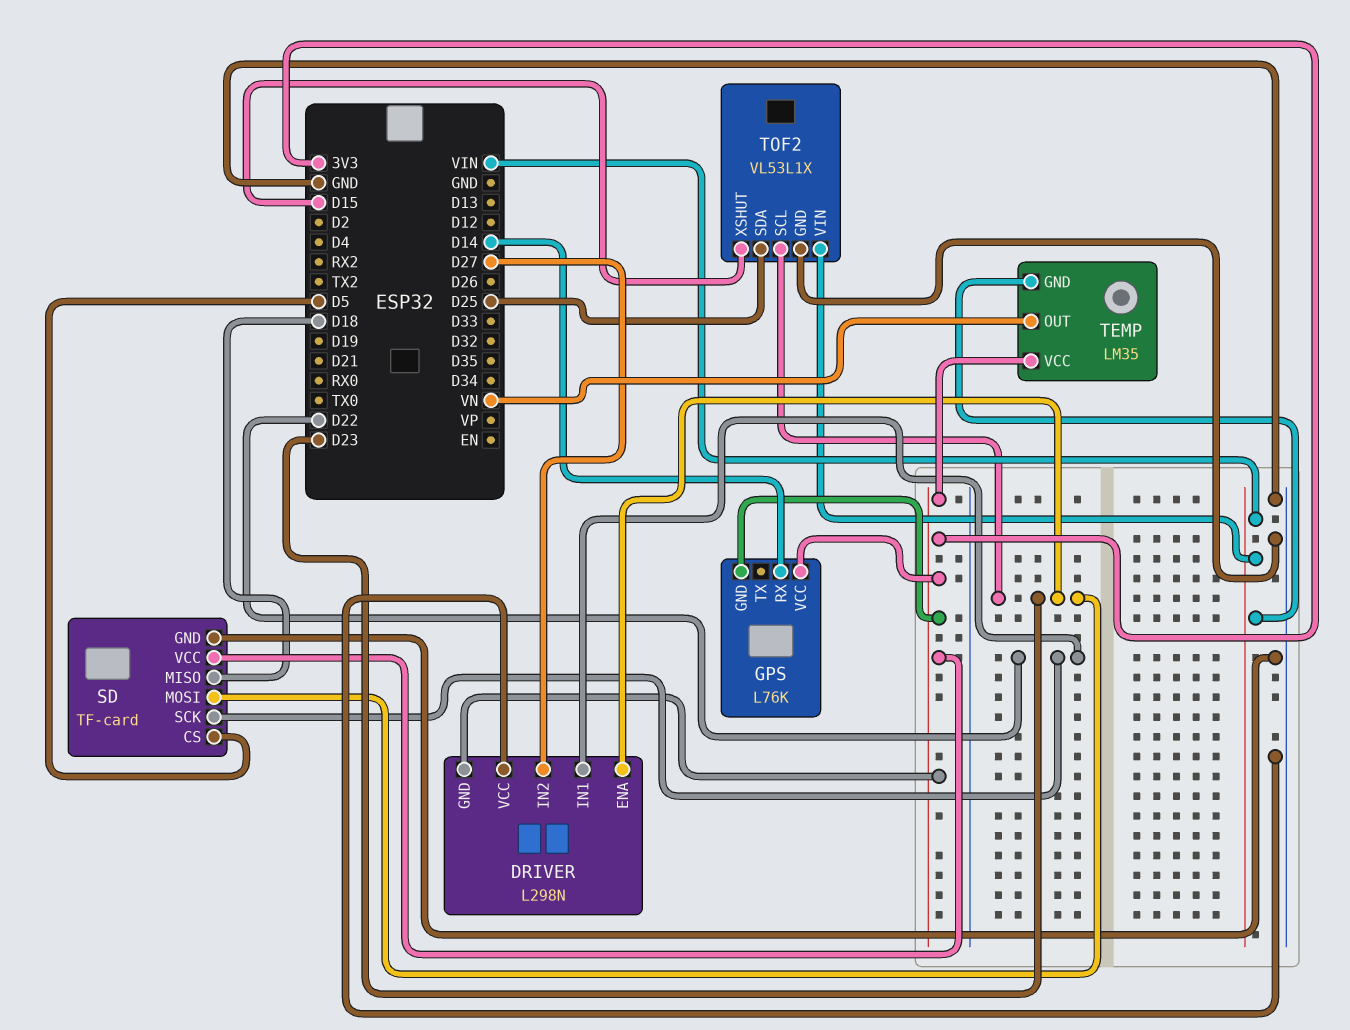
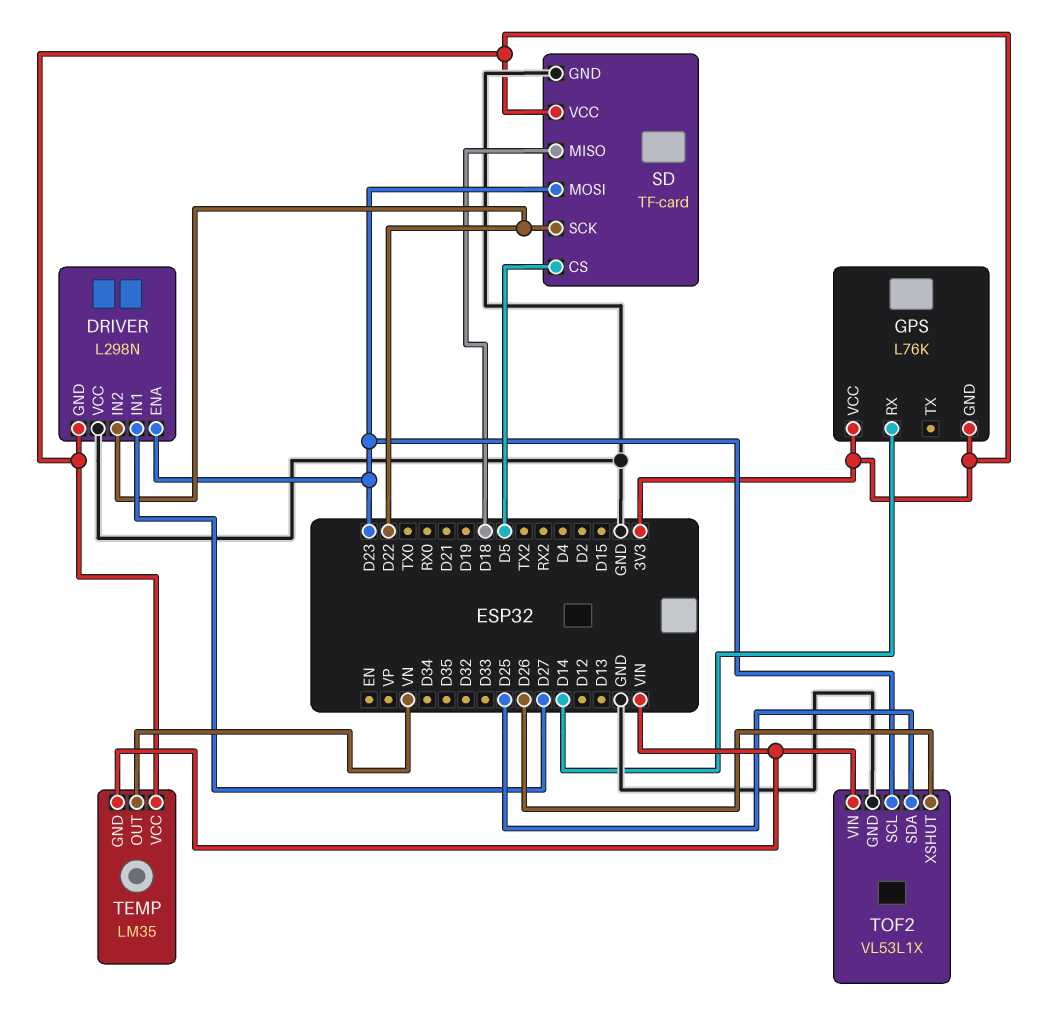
DRIVER pin IN1: D22 -> D27
DRIVER pin IN2: D27 -> D22
TOF2 pin XSHUT: D15 -> D26

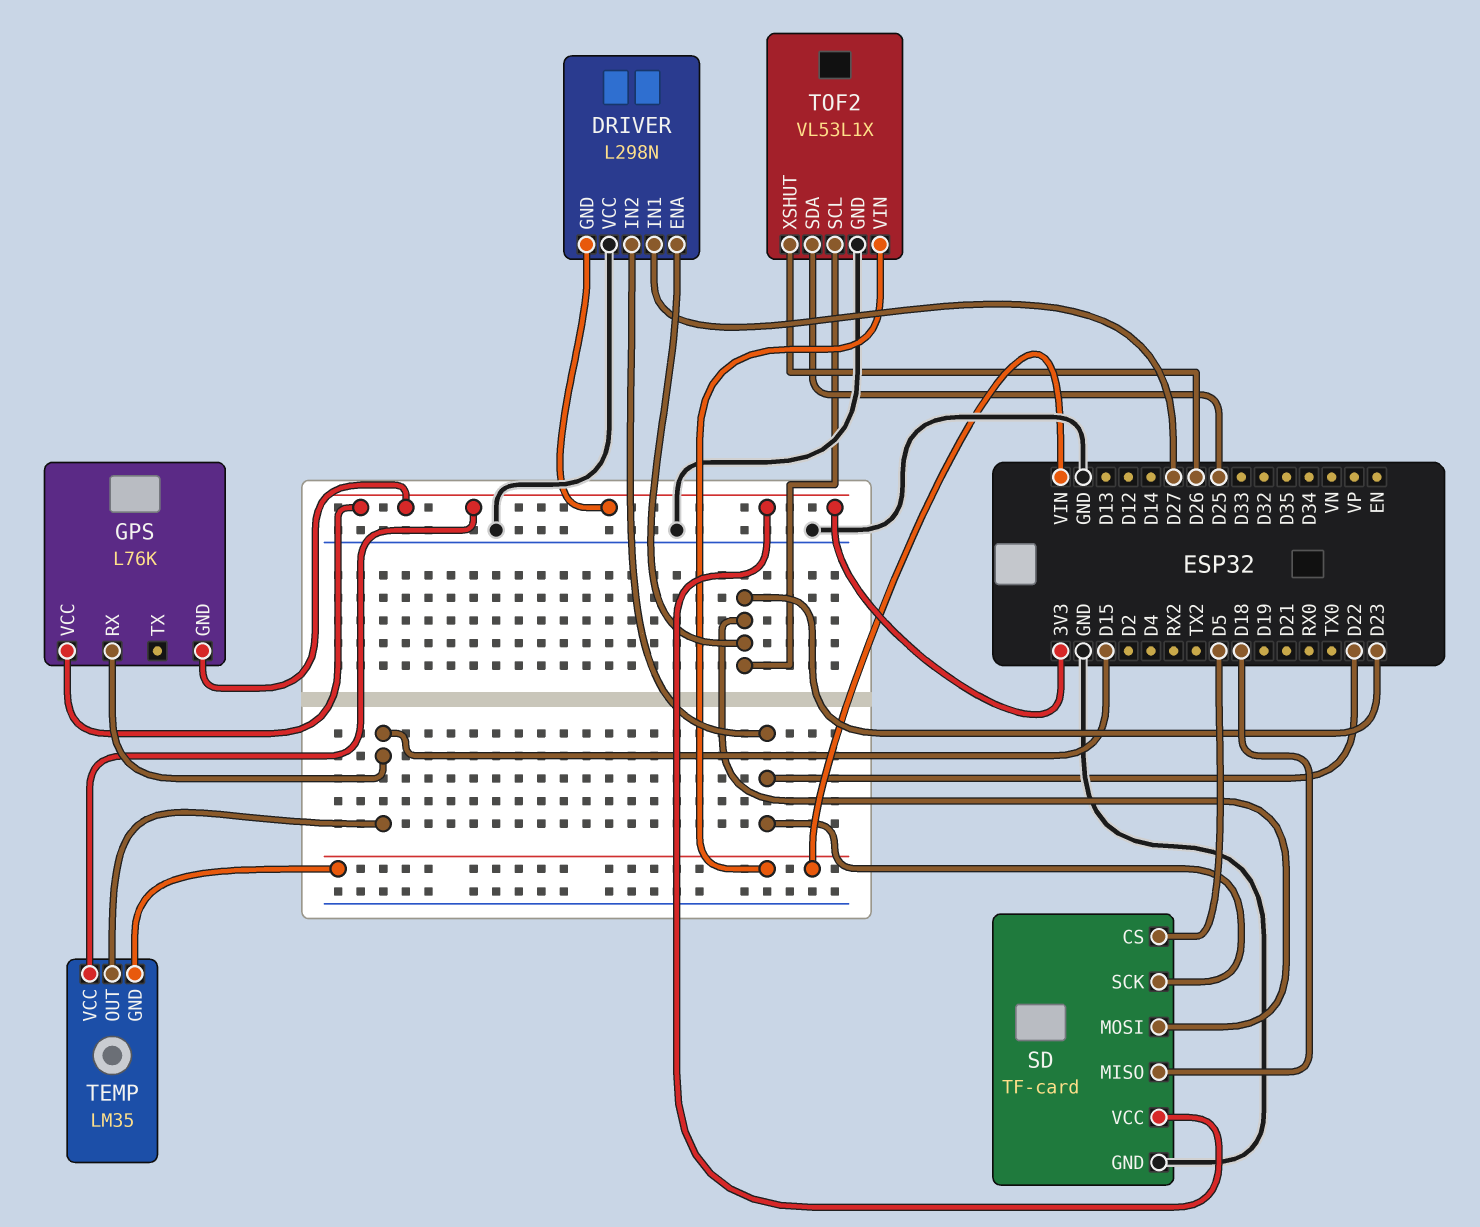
GPS pin RX: D14 -> D15
TEMP pin OUT: VN -> D15

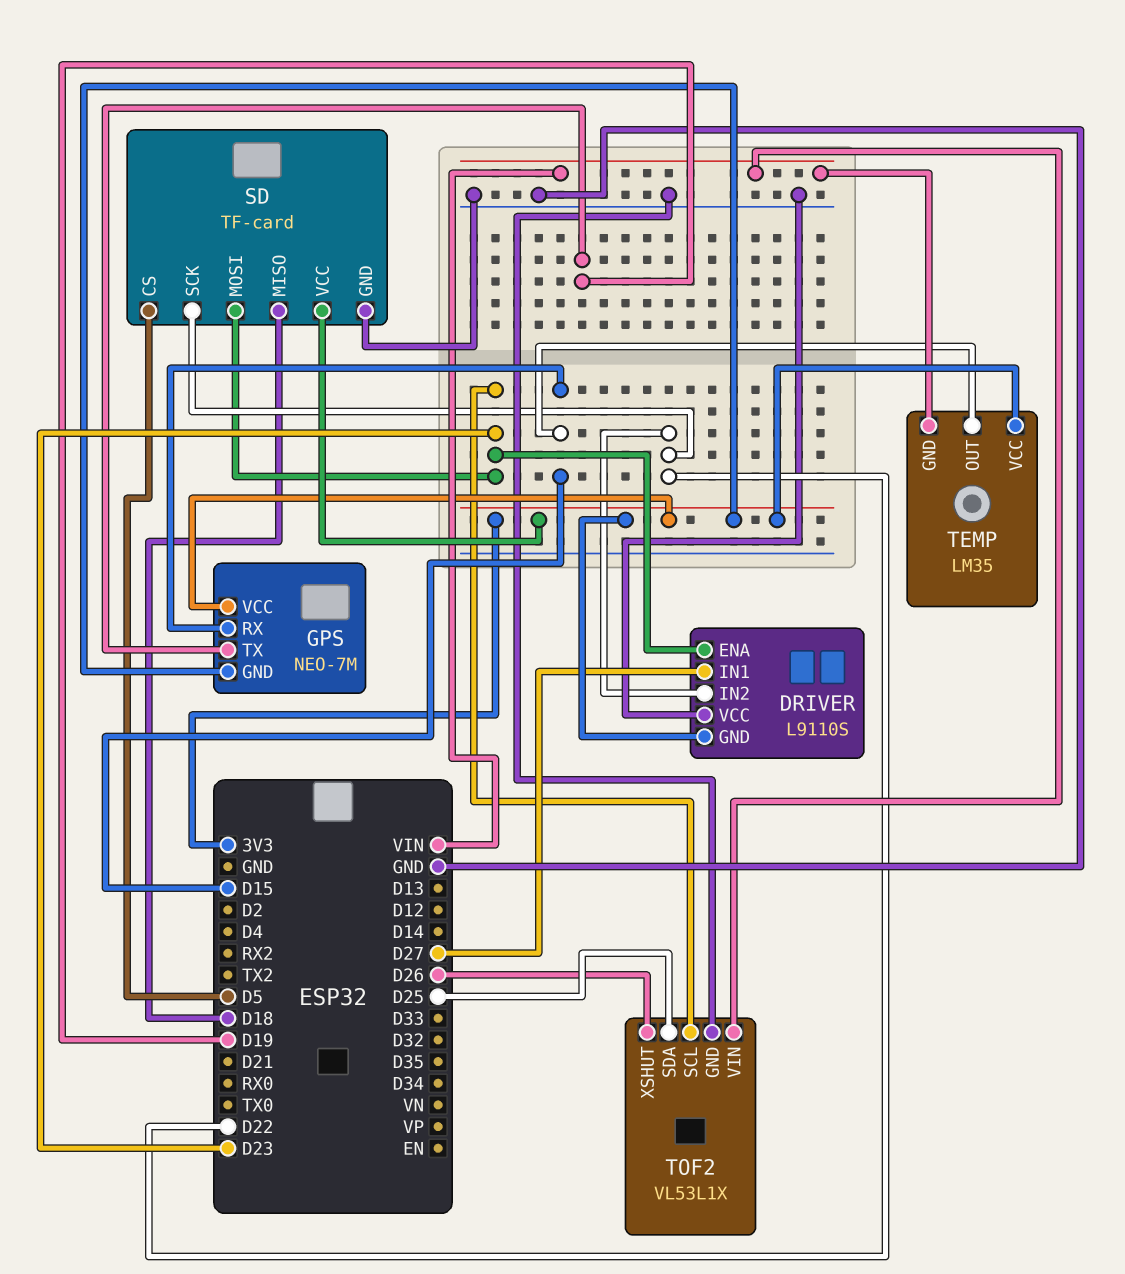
DRIVER: L298N -> L9110S
GPS: L76K -> NEO-7M
GPS pin TX: none -> D19

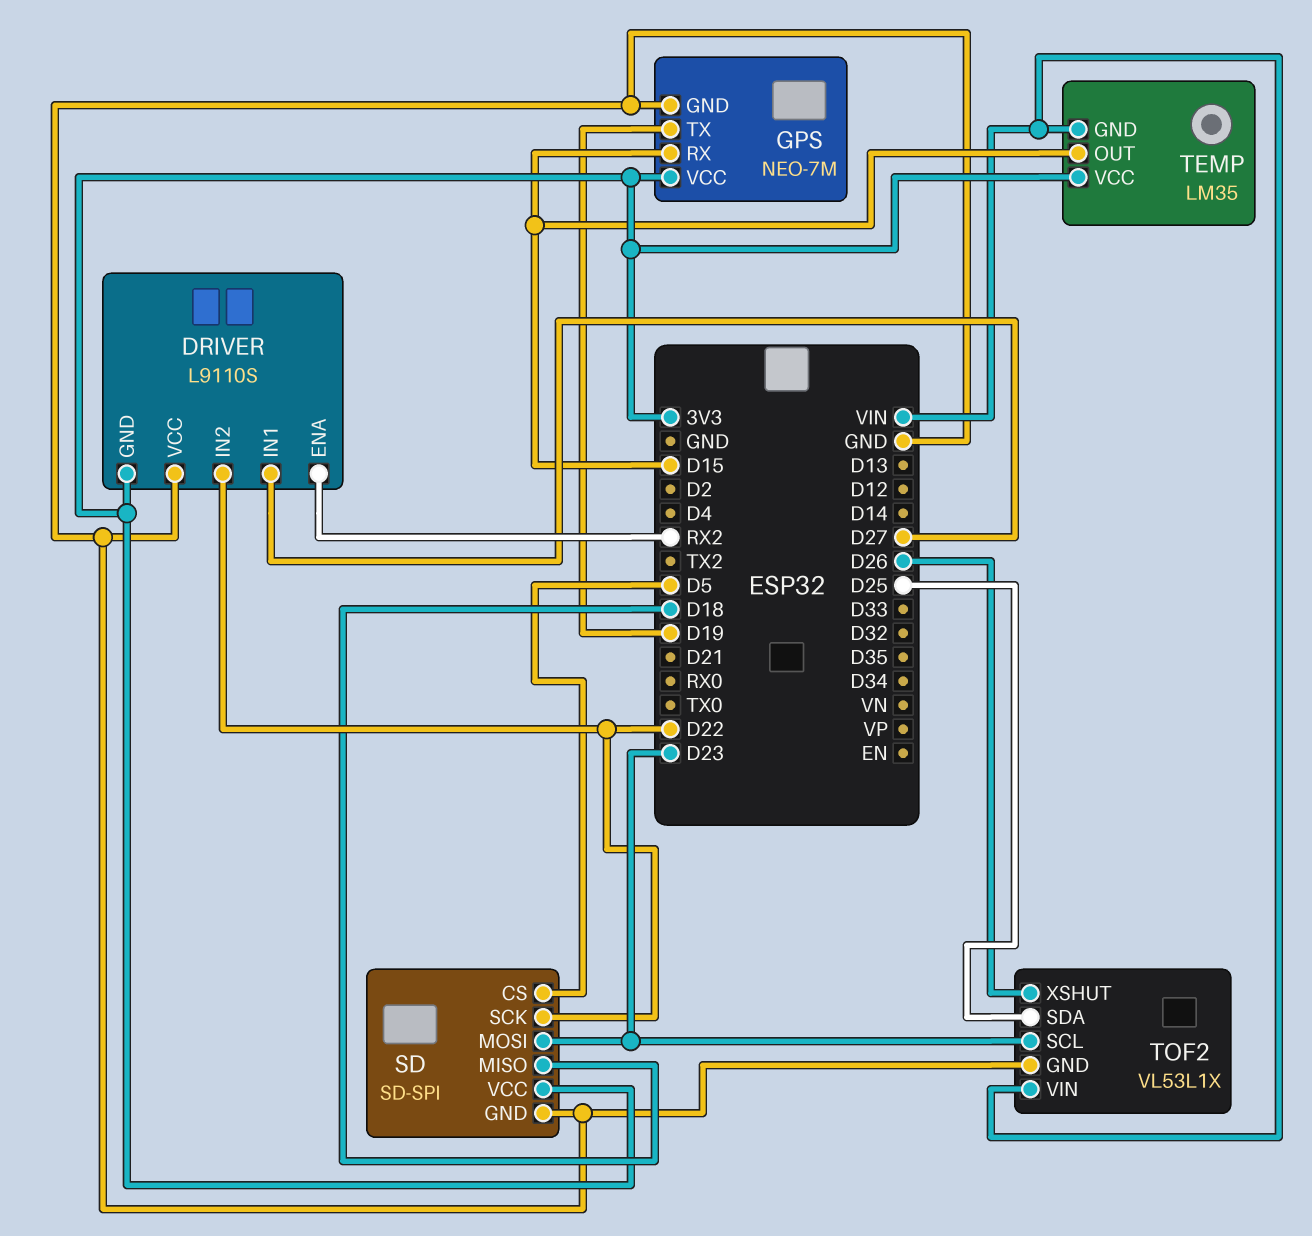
DRIVER pin ENA: D23 -> RX2
GPS pin GND: 3V3 -> GND
SD: TF-card -> SD-SPI

